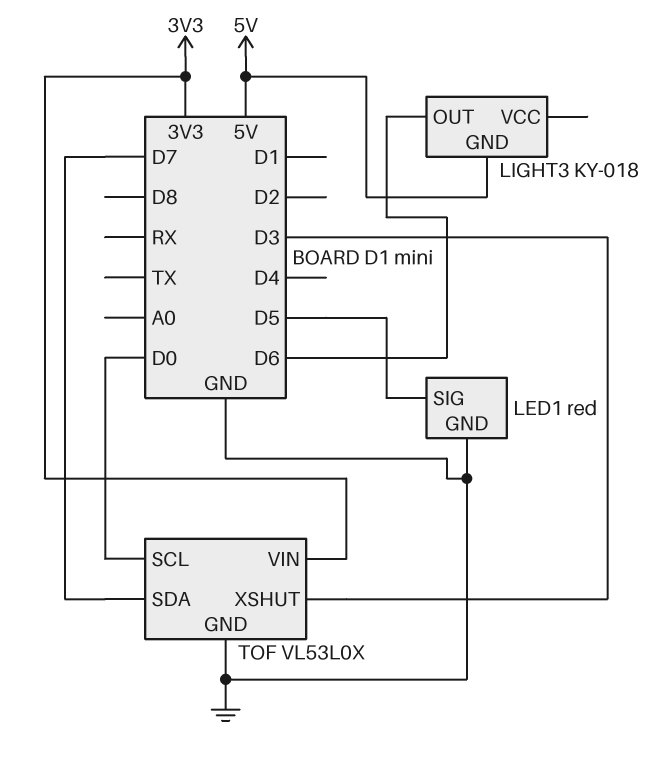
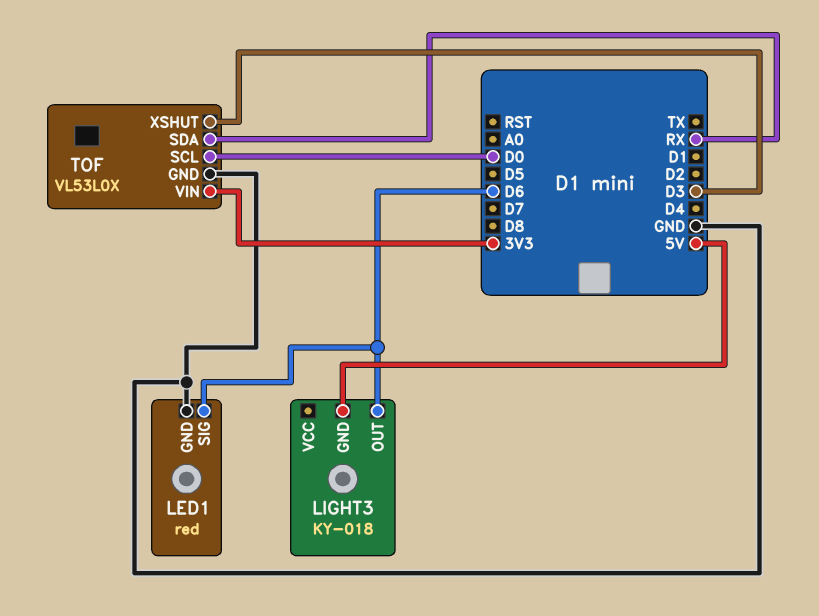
LED1 pin SIG: D5 -> D6
TOF pin SDA: D7 -> RX

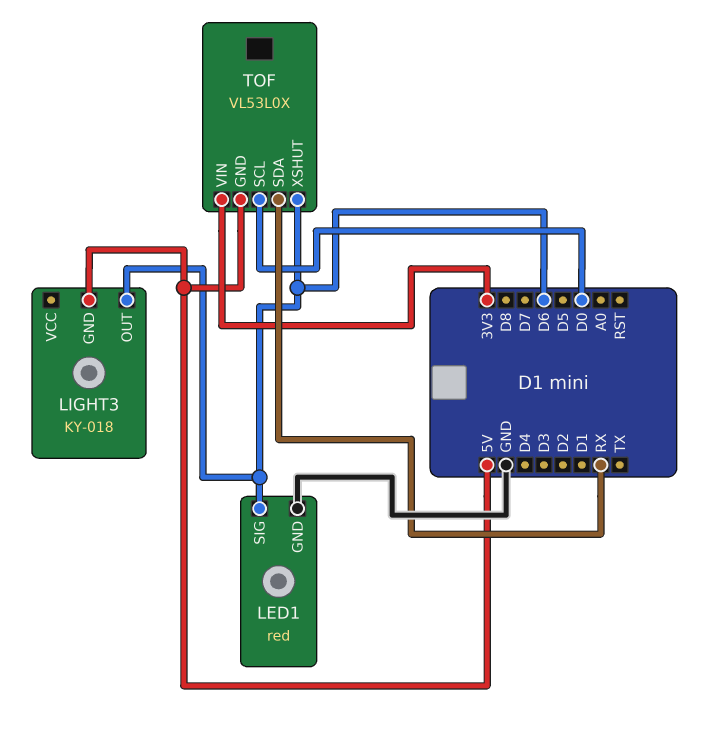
TOF pin GND: GND -> 5V
TOF pin XSHUT: D3 -> D6

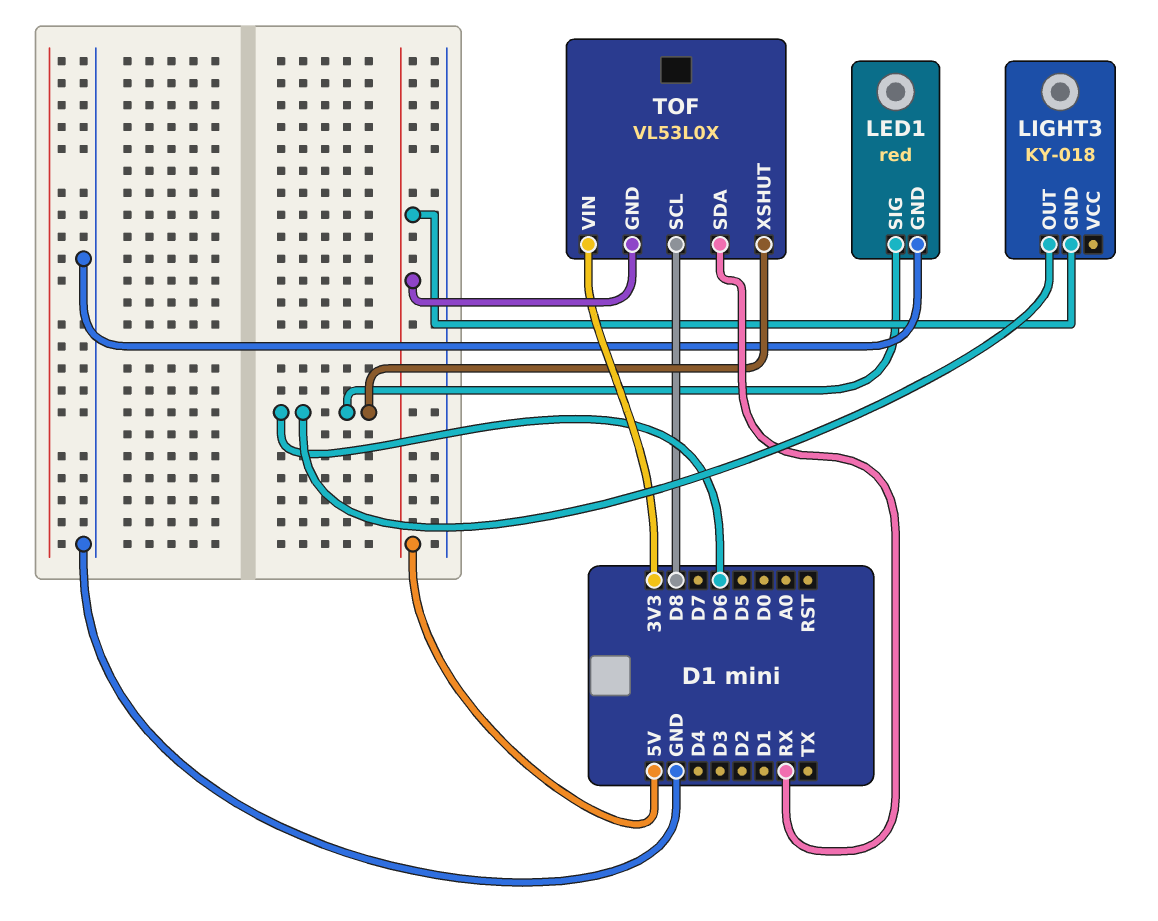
TOF pin SCL: D0 -> D8

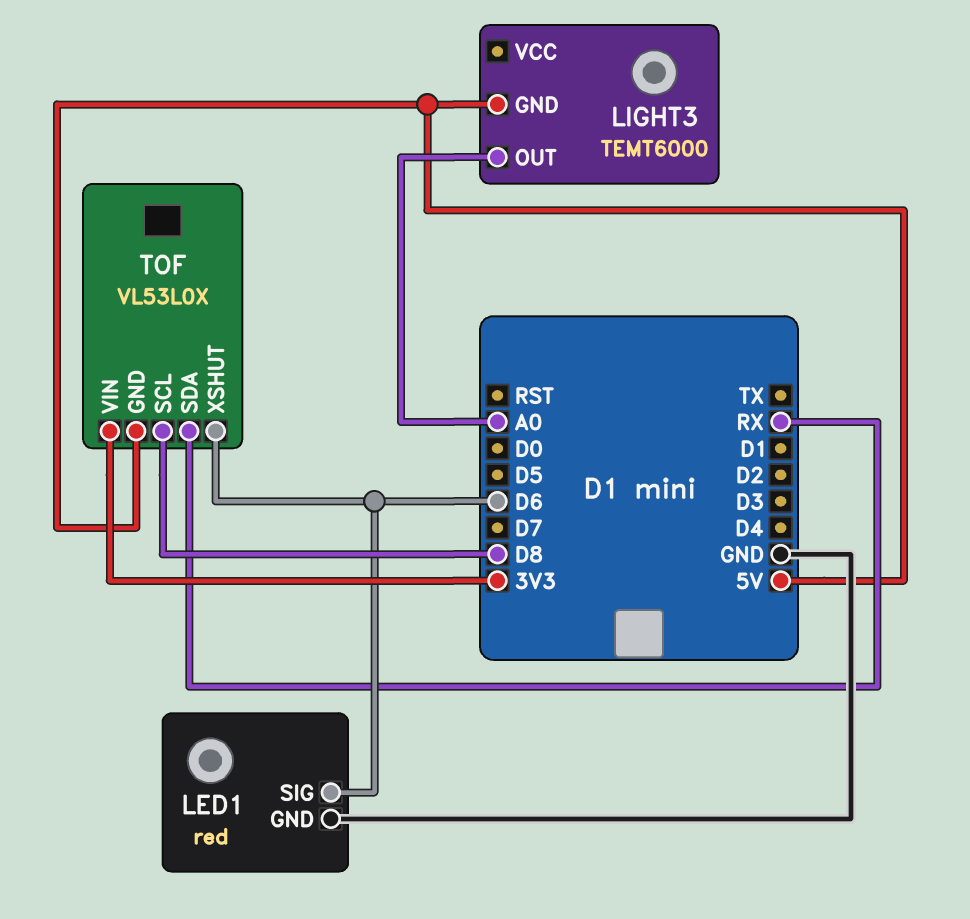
LIGHT3: KY-018 -> TEMT6000
LIGHT3 pin OUT: D6 -> A0

